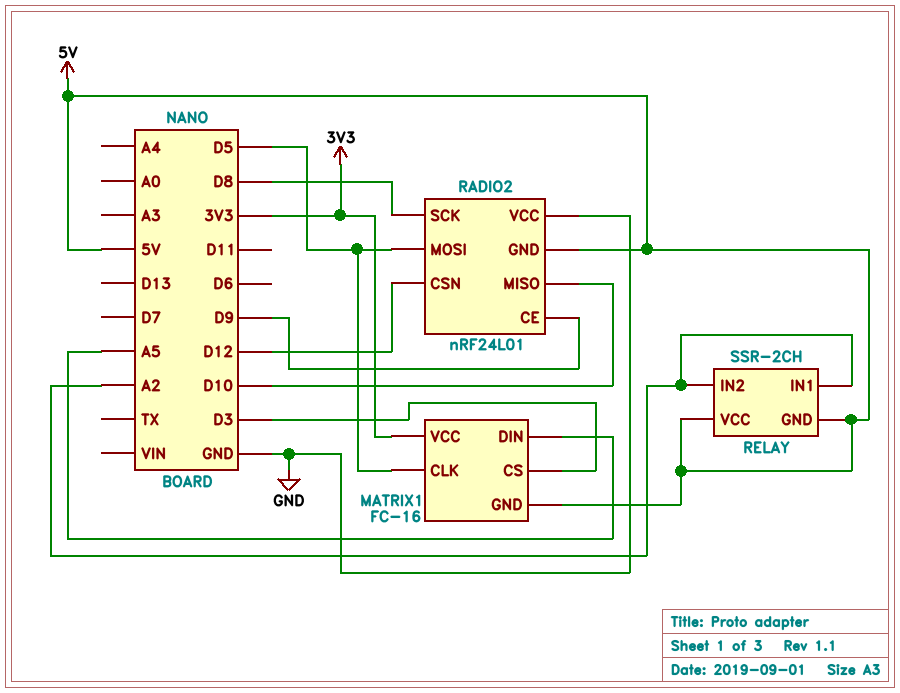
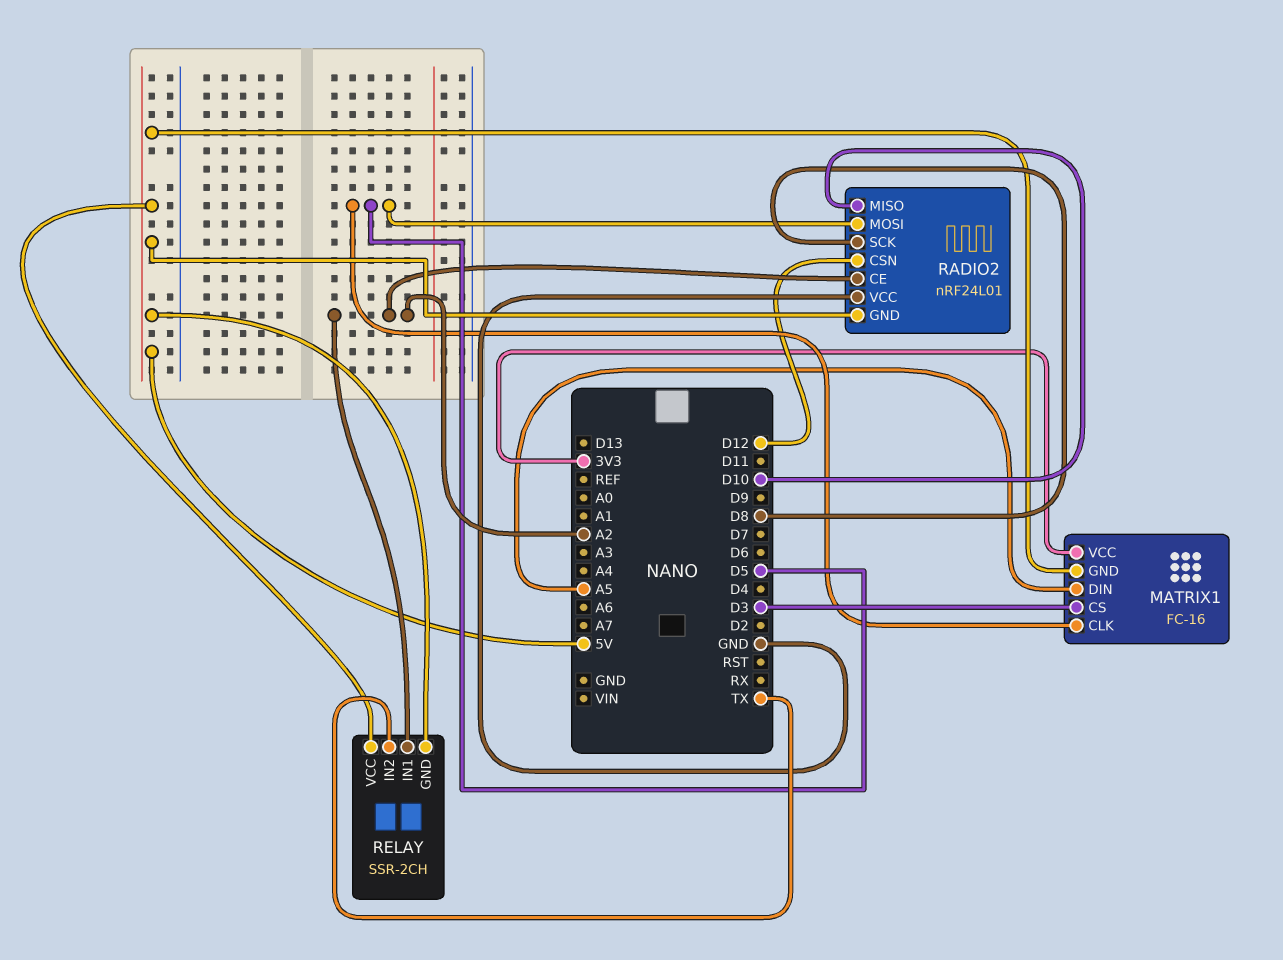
RADIO2 pin CE: D9 -> A2
RELAY pin IN2: A2 -> TX

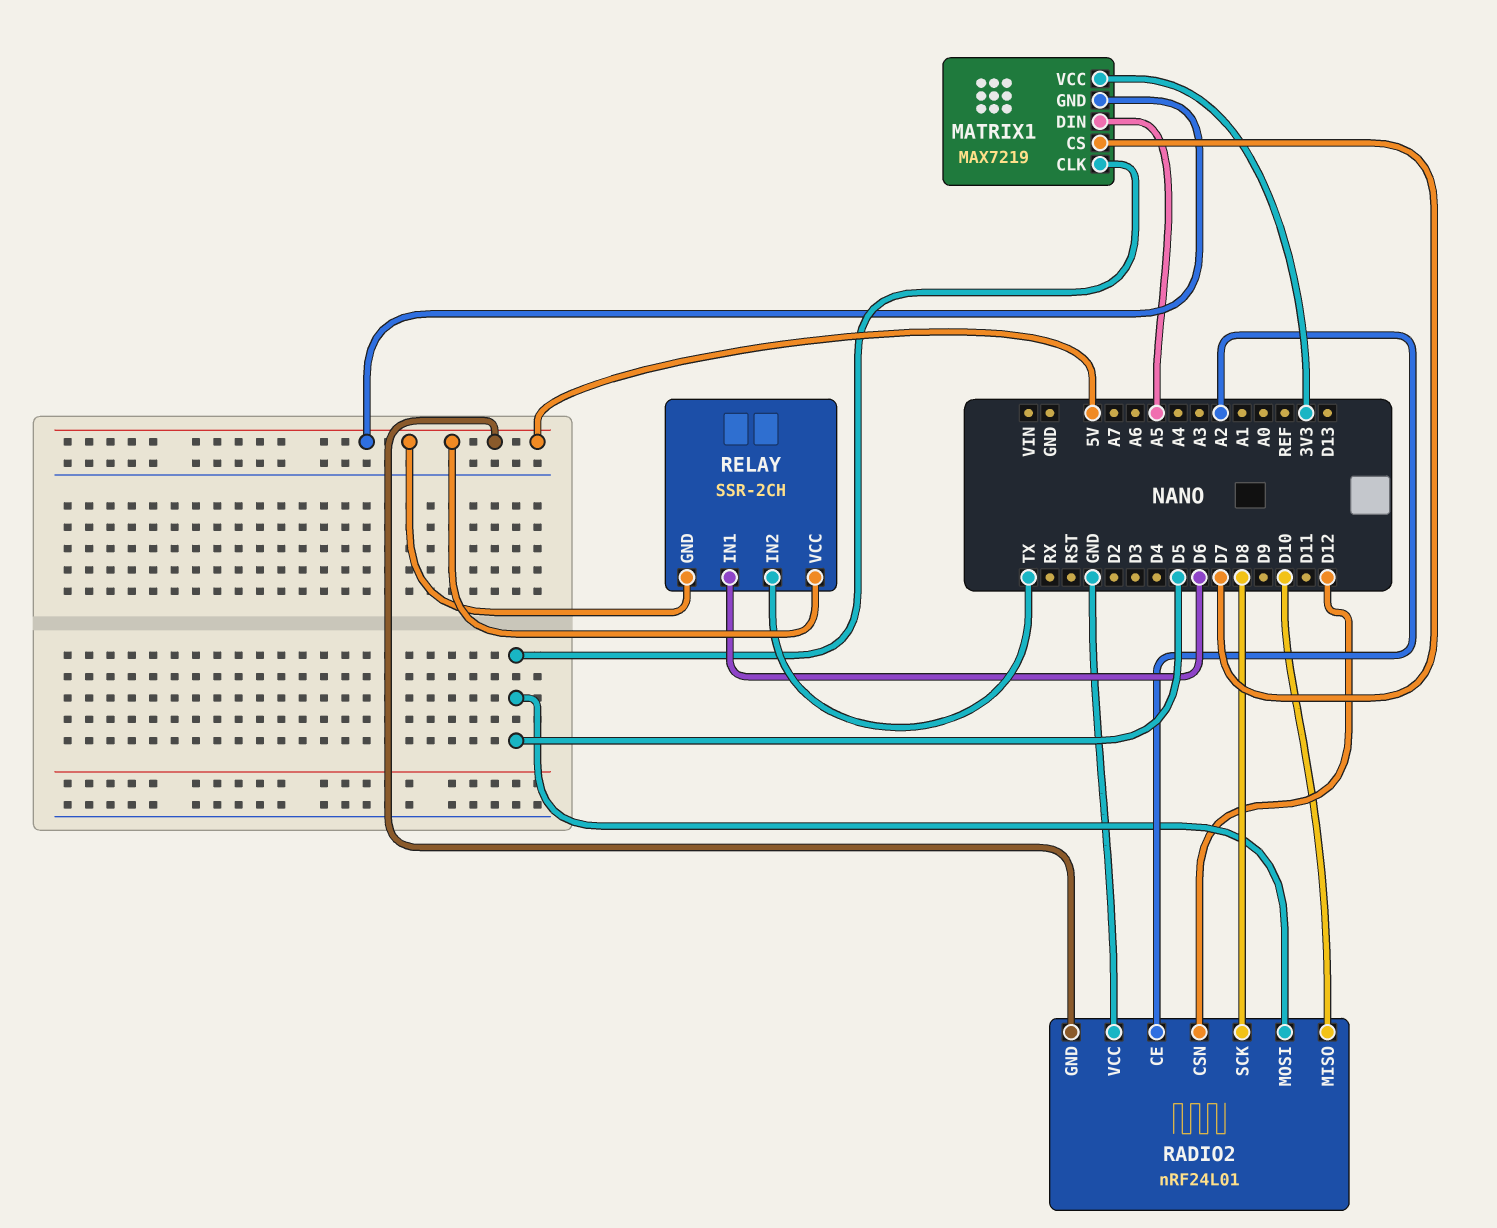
MATRIX1: FC-16 -> MAX7219
MATRIX1 pin CS: D3 -> D7
RELAY pin IN1: A2 -> D6

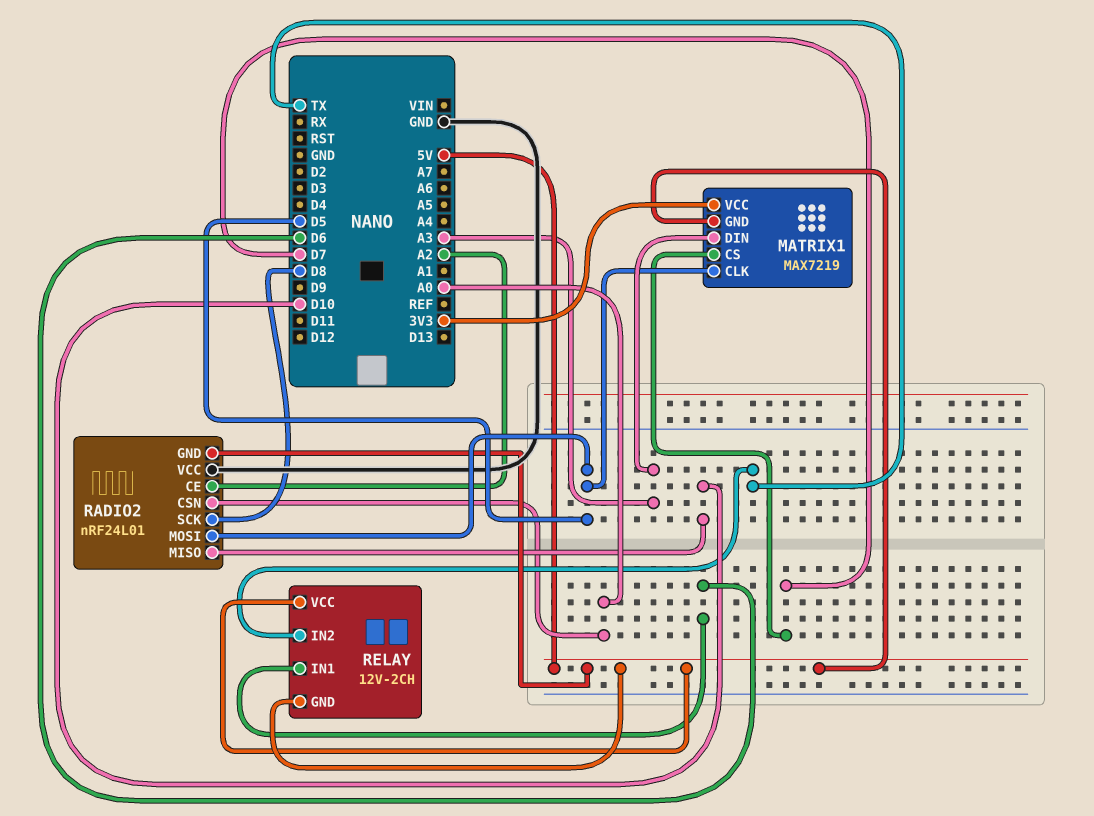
MATRIX1 pin DIN: A5 -> A3
RADIO2 pin CSN: D12 -> A0
RELAY: SSR-2CH -> 12V-2CH

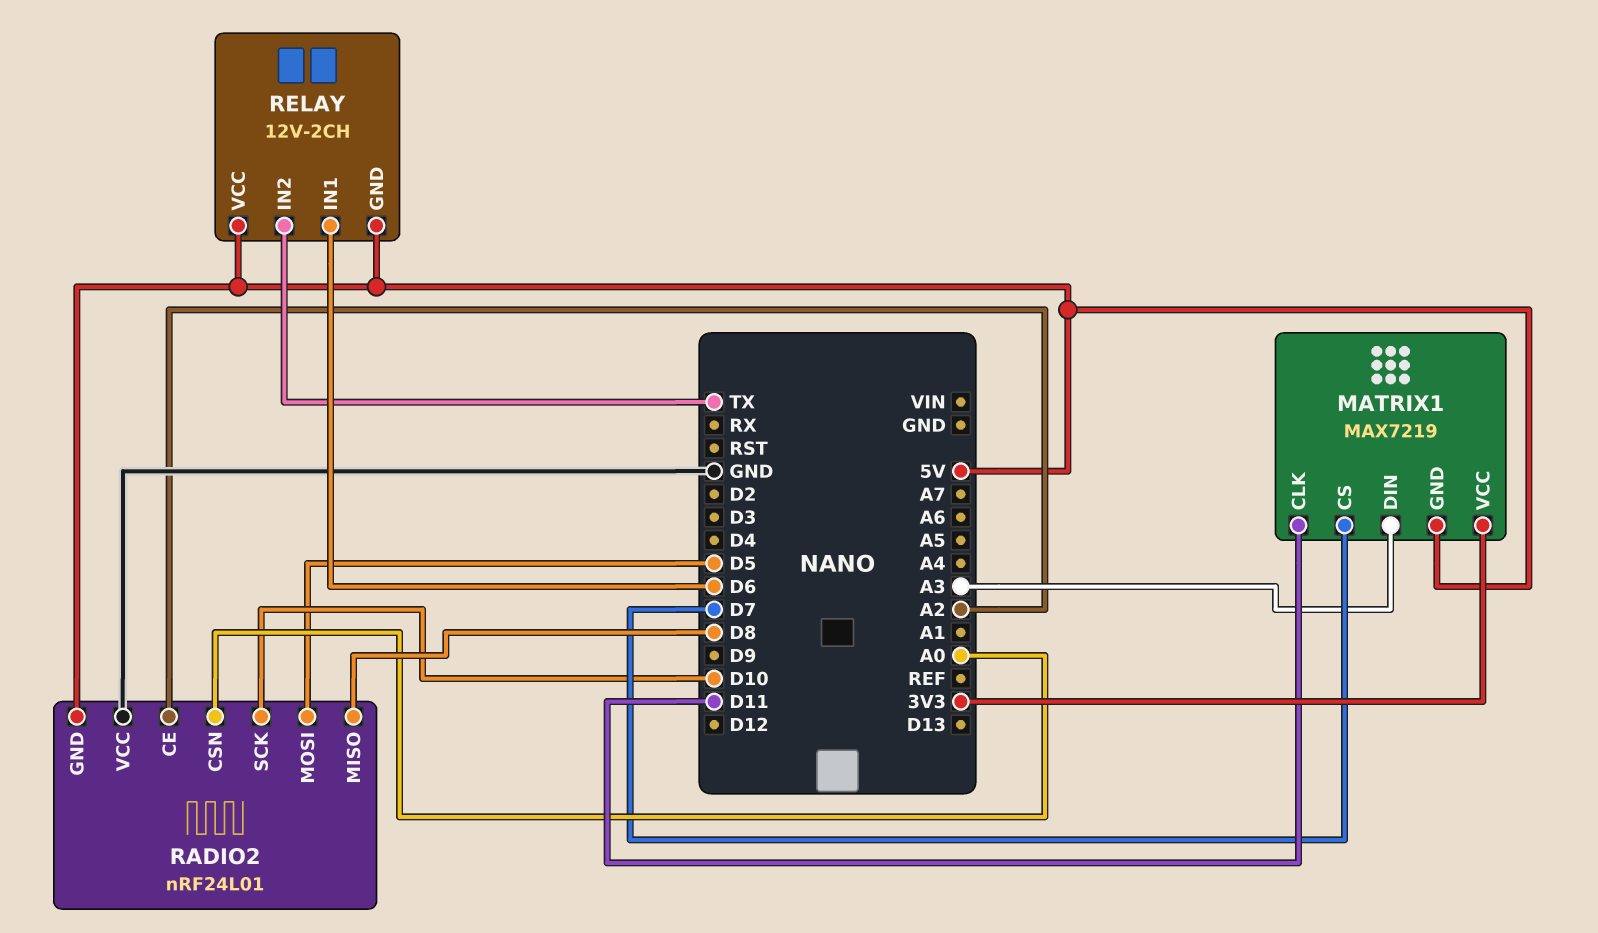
MATRIX1 pin CLK: D5 -> D11
RADIO2 pin MISO: D10 -> D8
RADIO2 pin SCK: D8 -> D10

